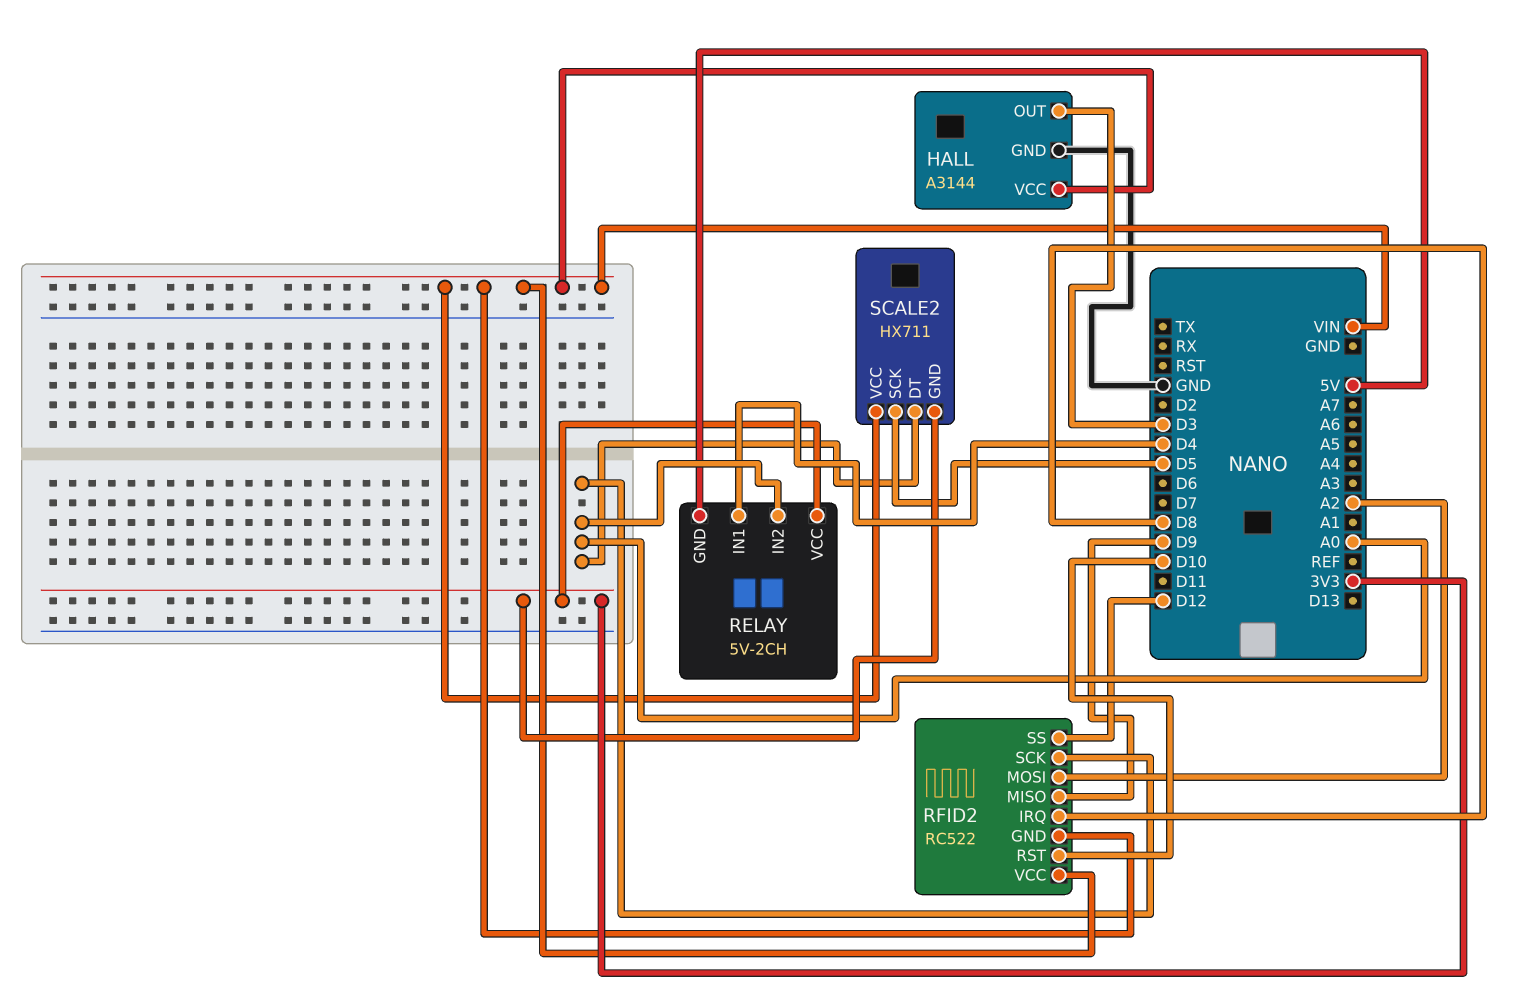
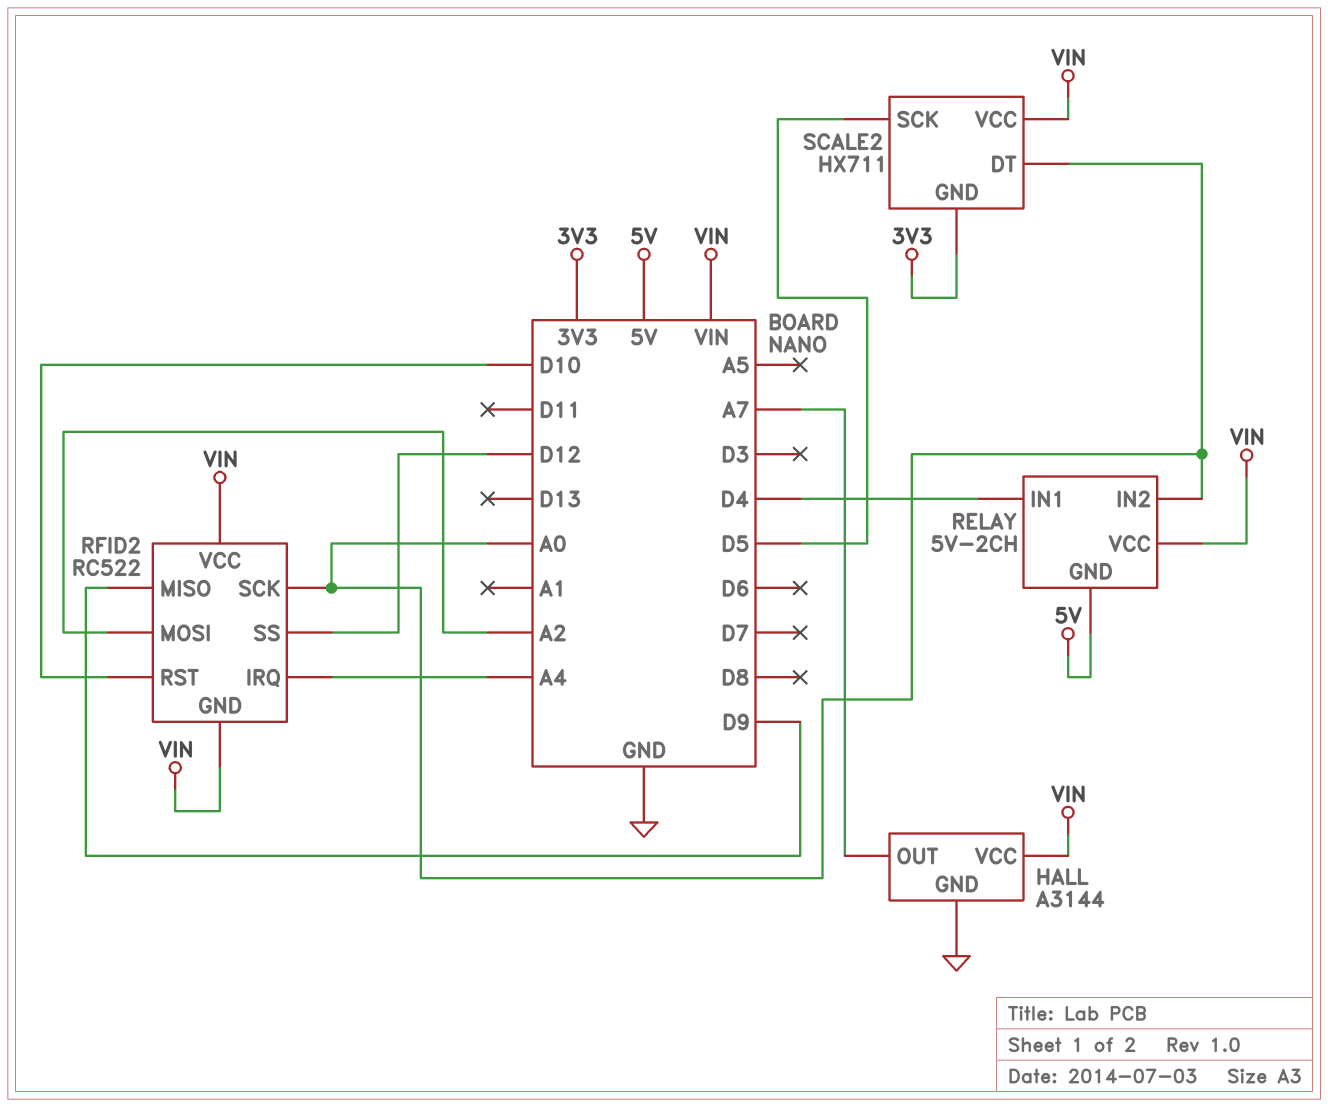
HALL pin OUT: D3 -> A7
RELAY pin VCC: 3V3 -> VIN
RFID2 pin IRQ: D8 -> A4

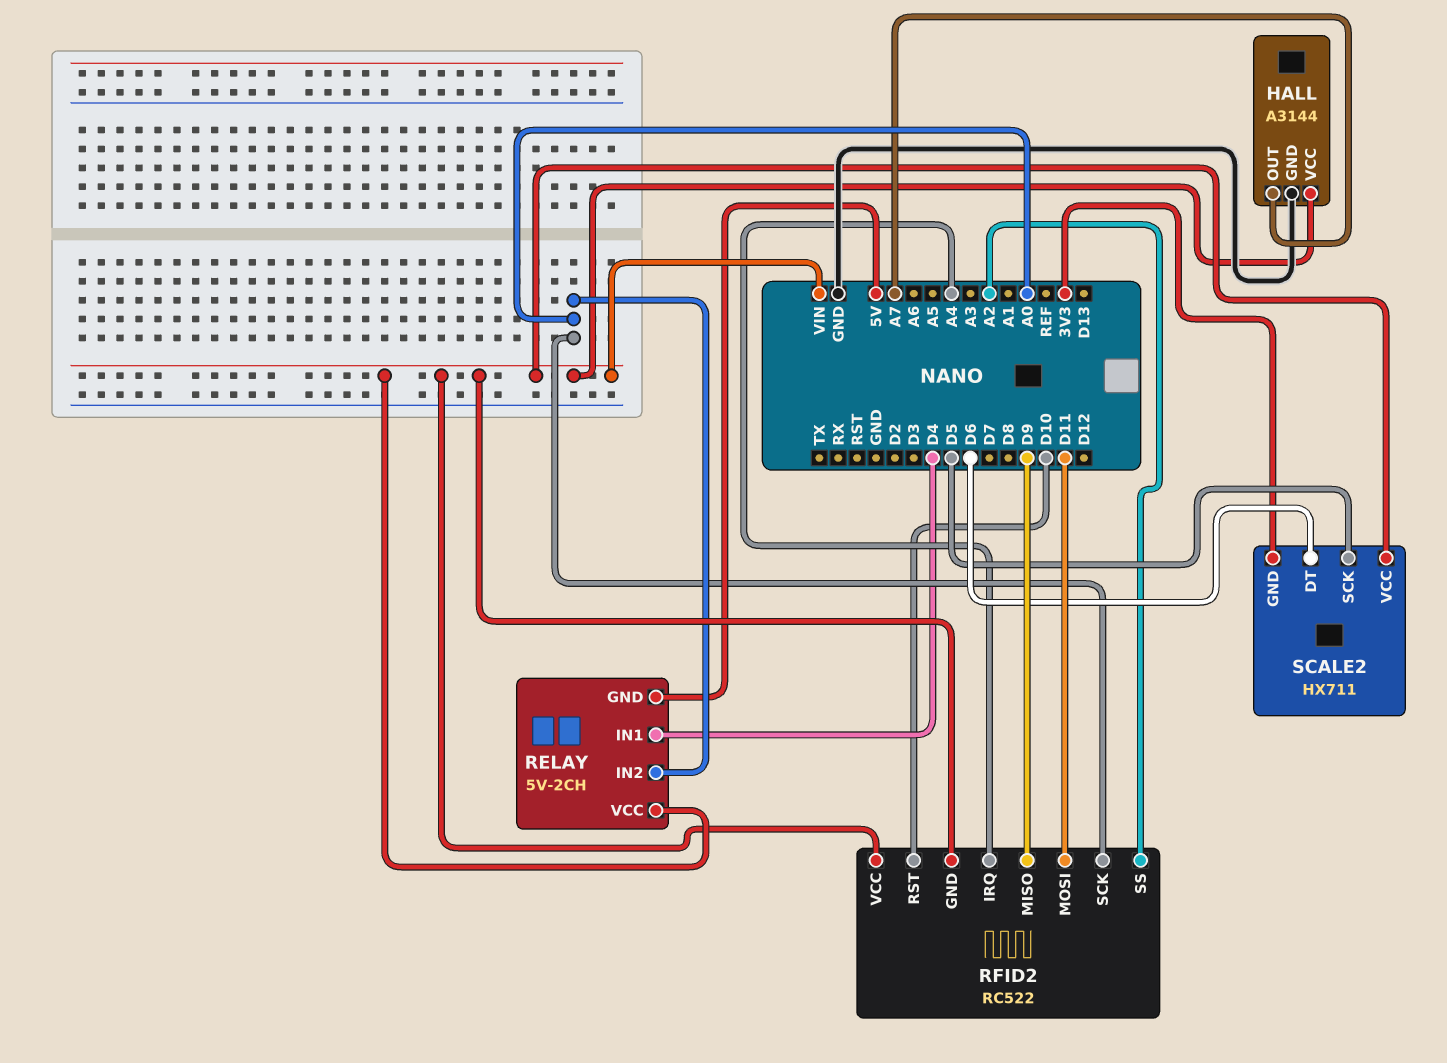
RFID2 pin MOSI: A2 -> D11
RFID2 pin SS: D12 -> A2
SCALE2 pin DT: A0 -> D6

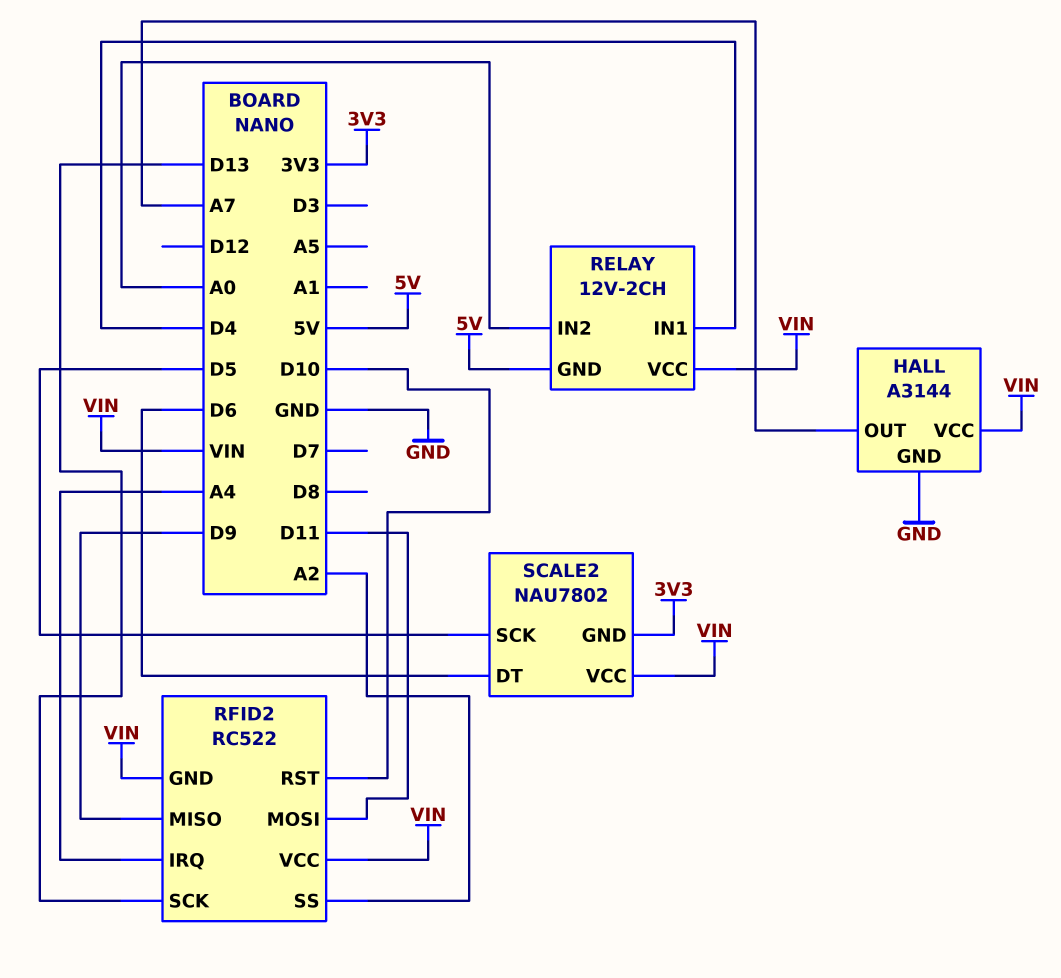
RELAY: 5V-2CH -> 12V-2CH
RFID2 pin SCK: A0 -> D13
SCALE2: HX711 -> NAU7802

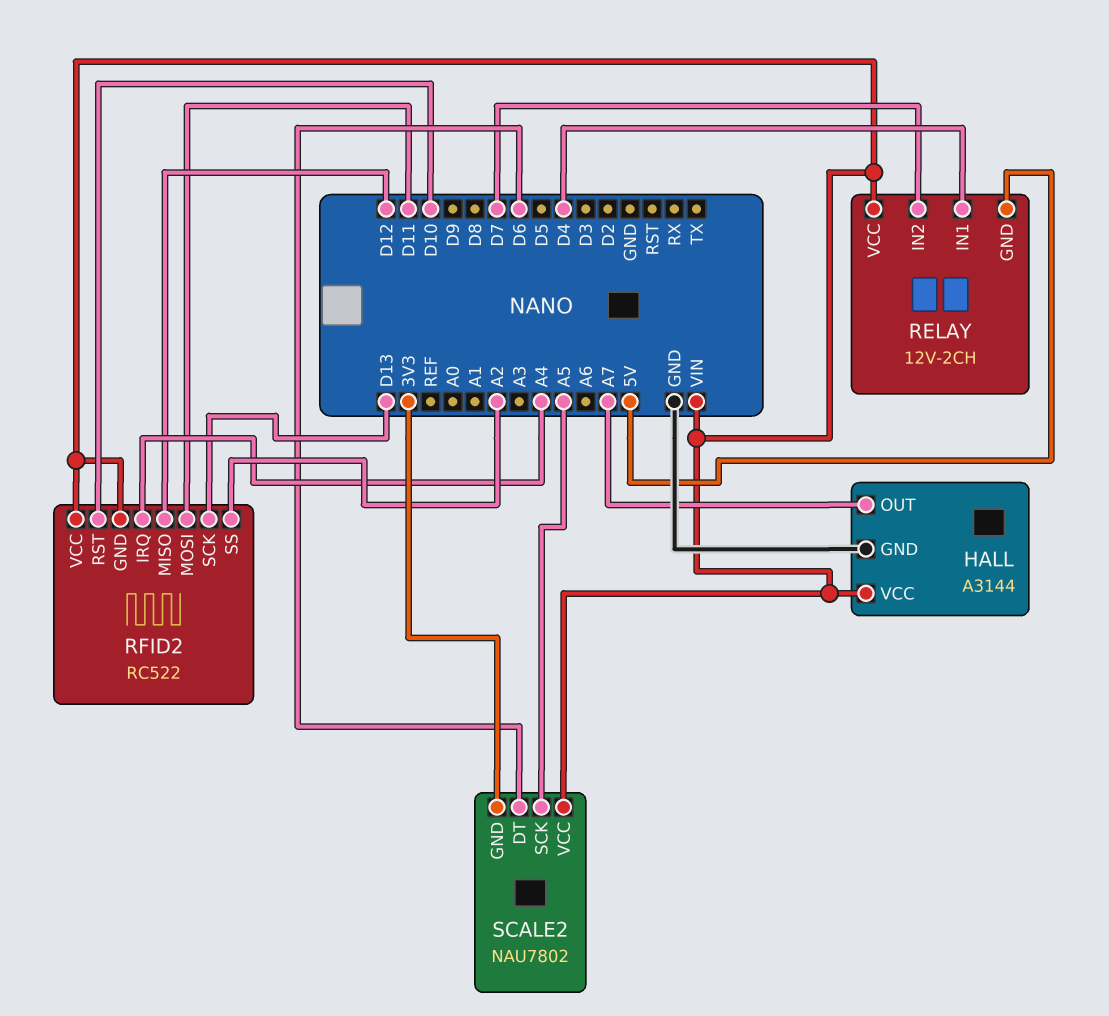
RELAY pin IN2: A0 -> D7
RFID2 pin MISO: D9 -> D12
SCALE2 pin SCK: D5 -> A5

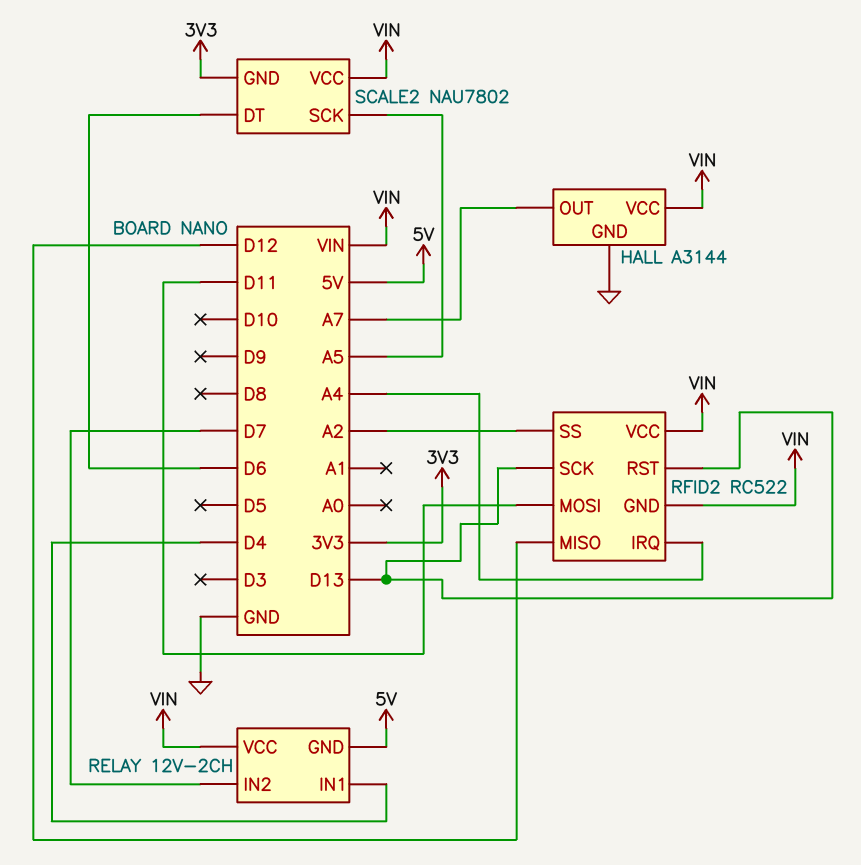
RFID2 pin RST: D10 -> D13

